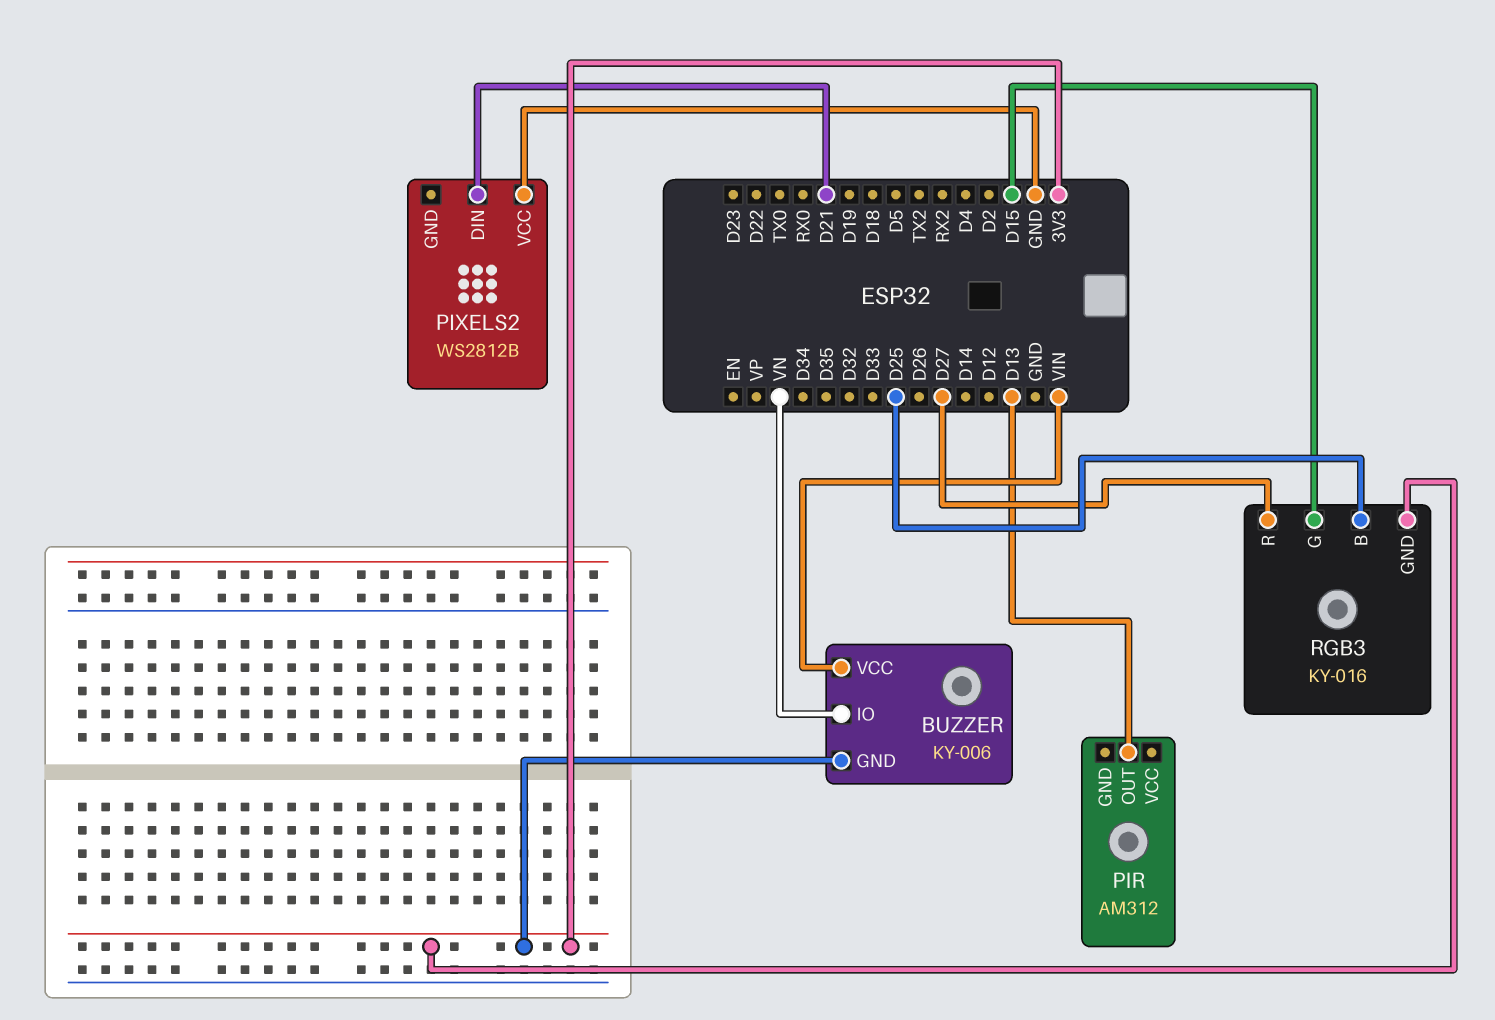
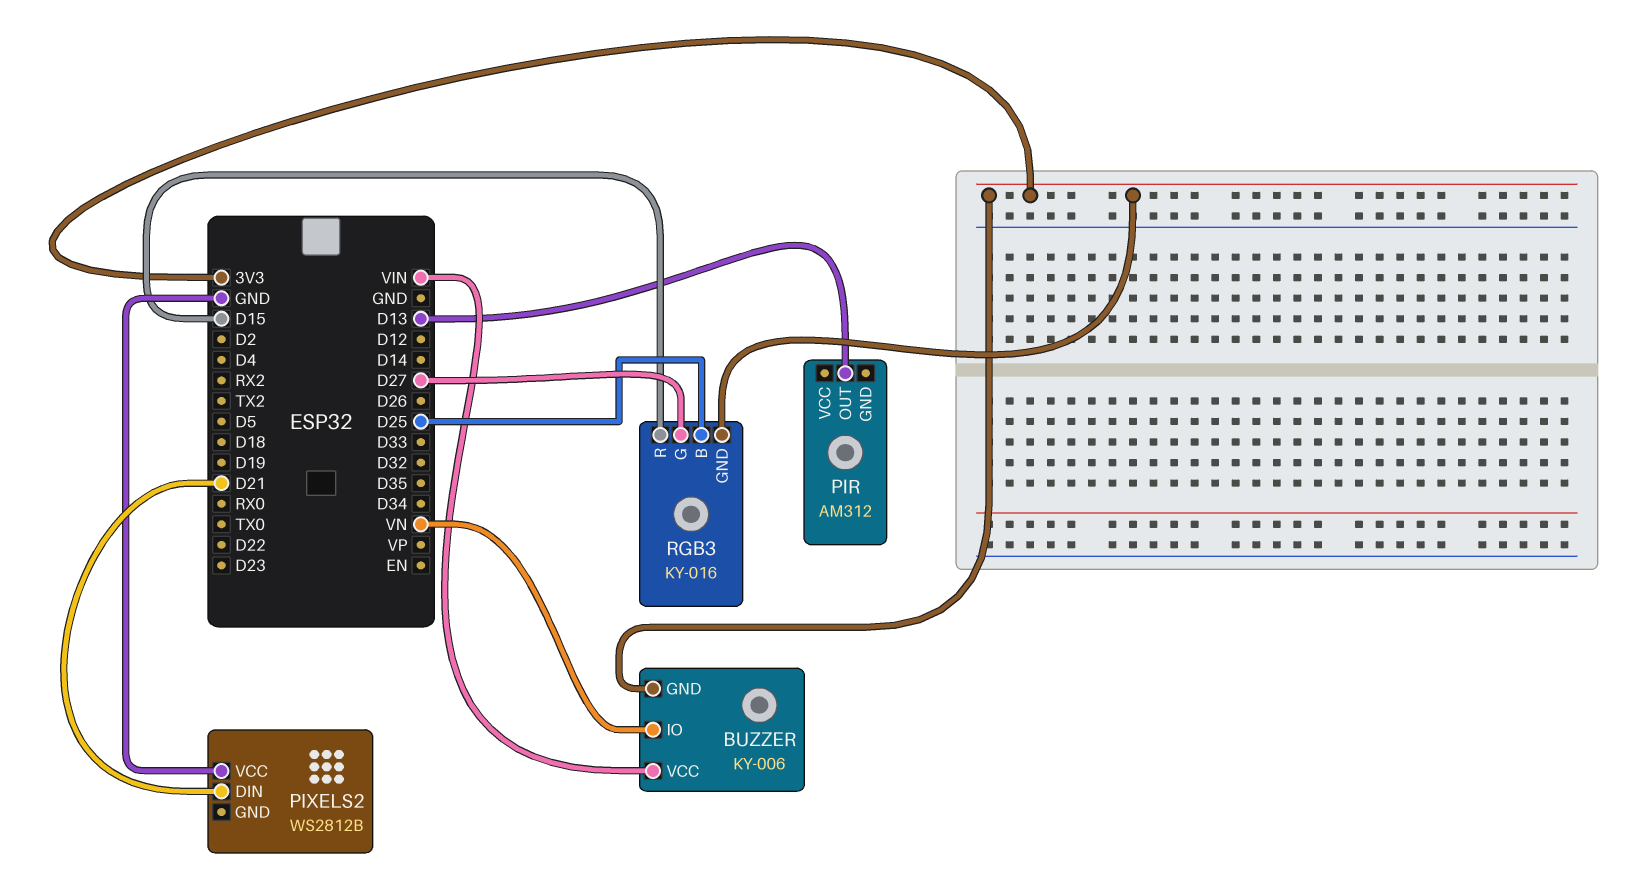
RGB3 pin G: D15 -> D27
RGB3 pin R: D27 -> D15

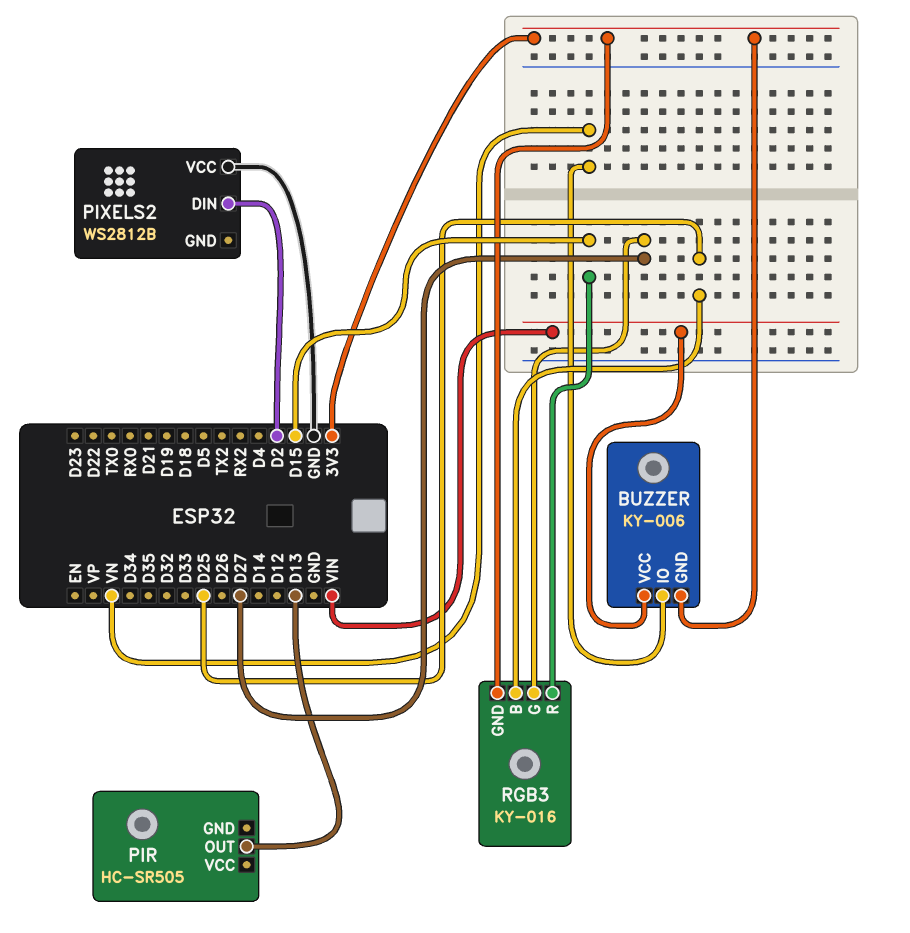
PIR: AM312 -> HC-SR505
PIXELS2 pin DIN: D21 -> D2

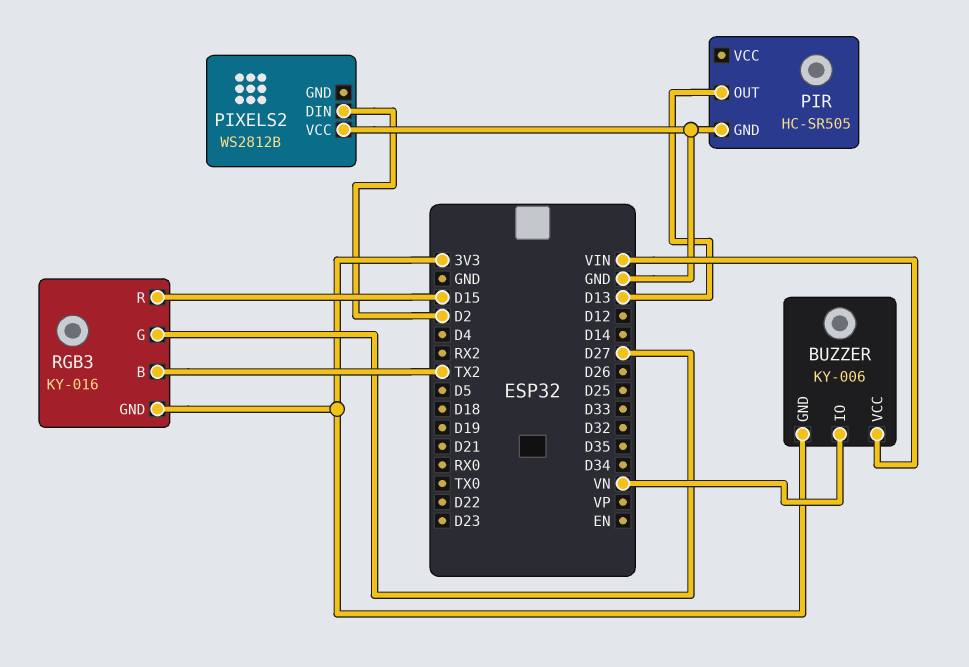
PIR pin GND: none -> GND
RGB3 pin B: D25 -> TX2

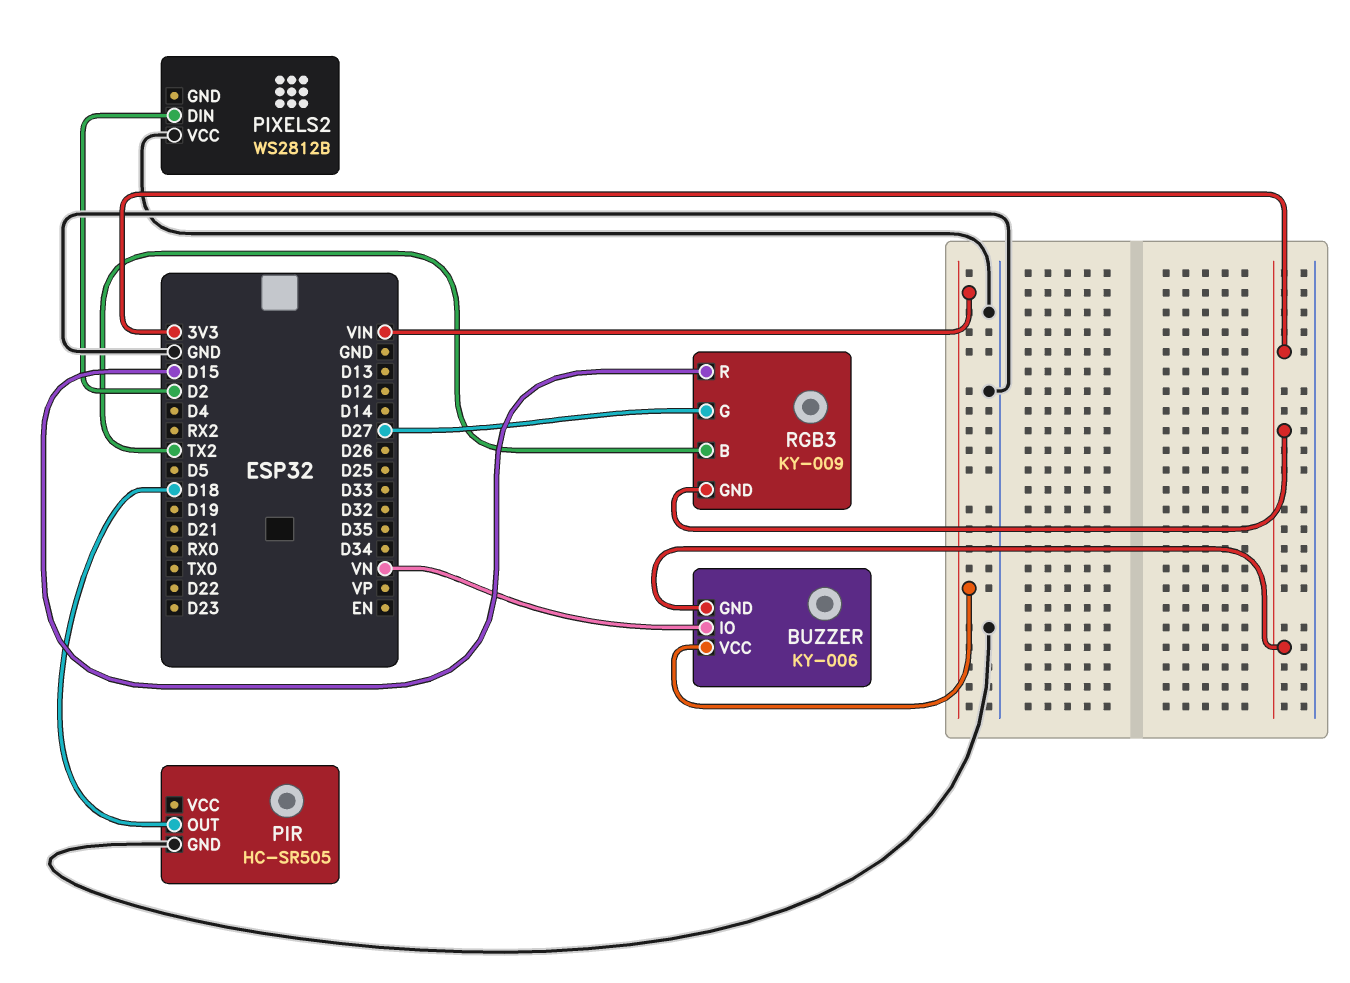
PIR pin OUT: D13 -> D18
RGB3: KY-016 -> KY-009

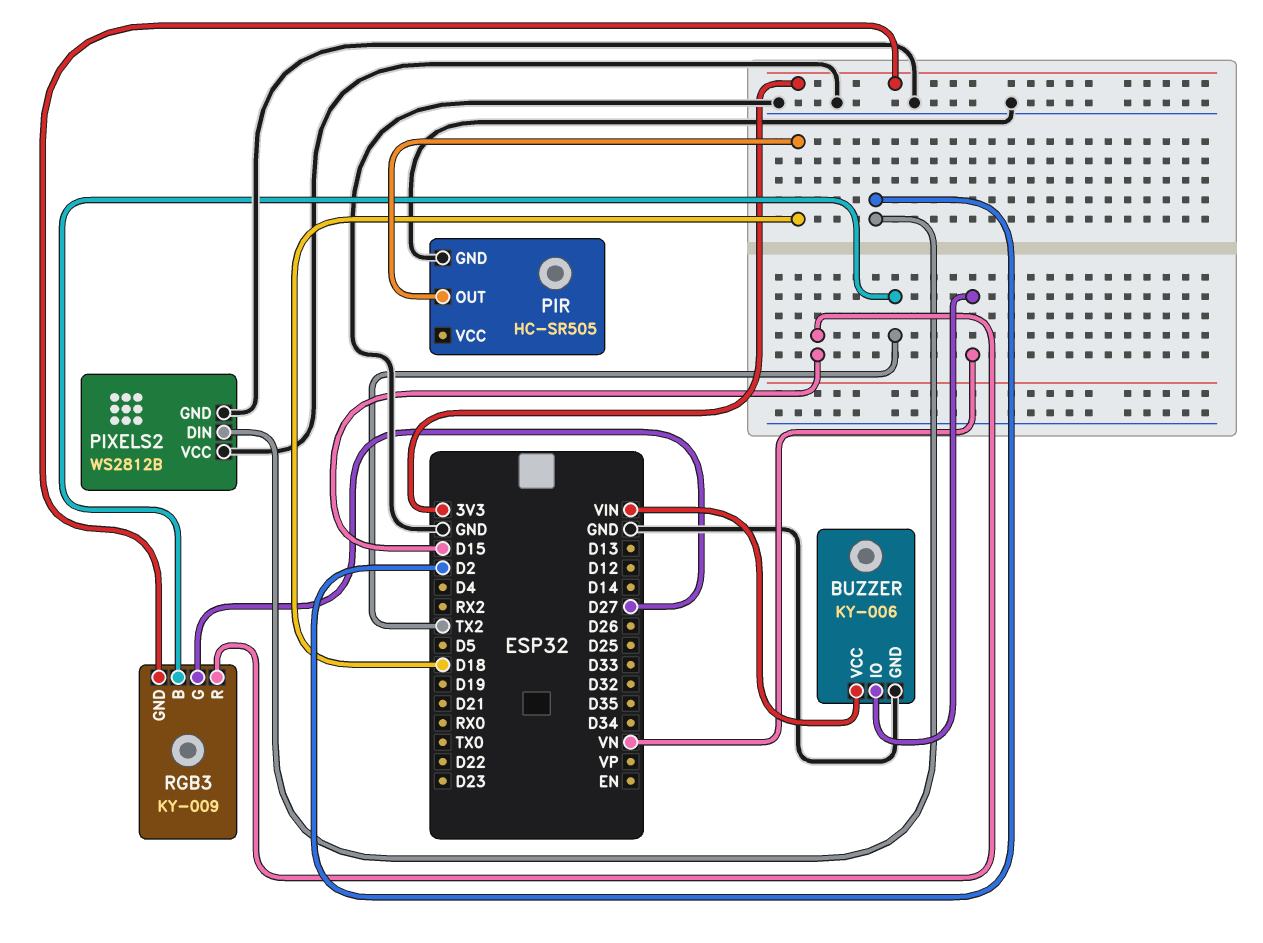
BUZZER pin GND: 3V3 -> GND
PIXELS2 pin GND: none -> GND

